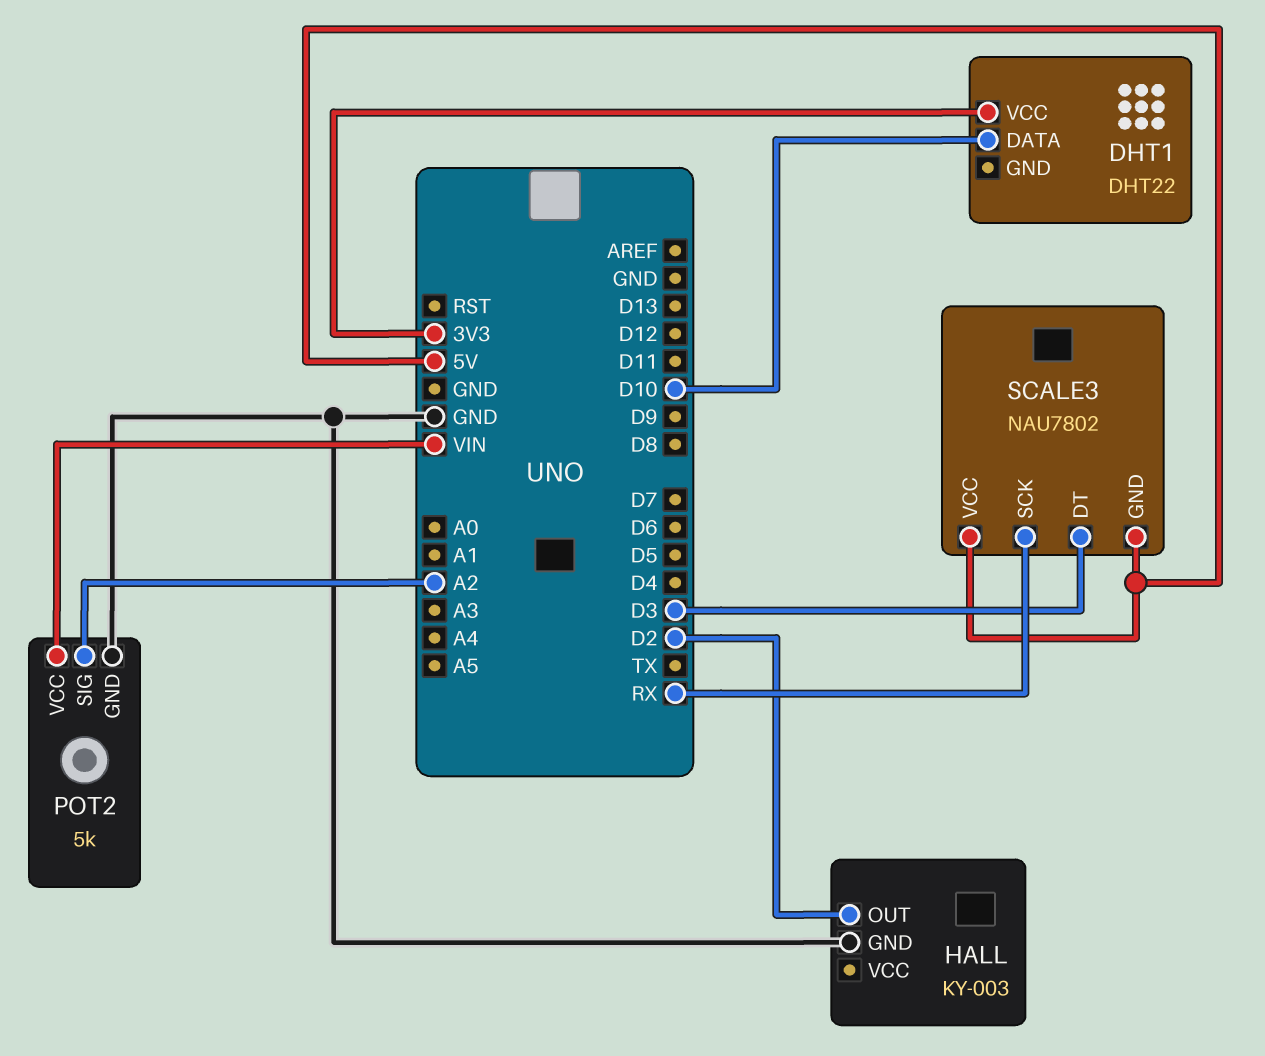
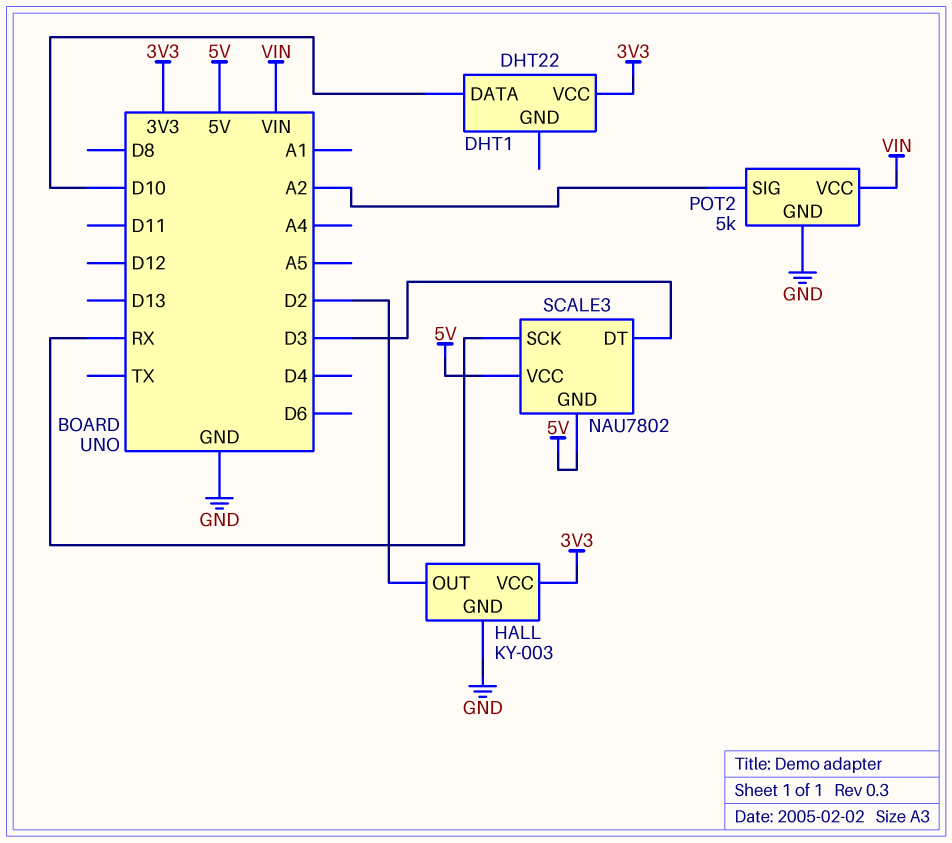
HALL pin VCC: none -> 3V3

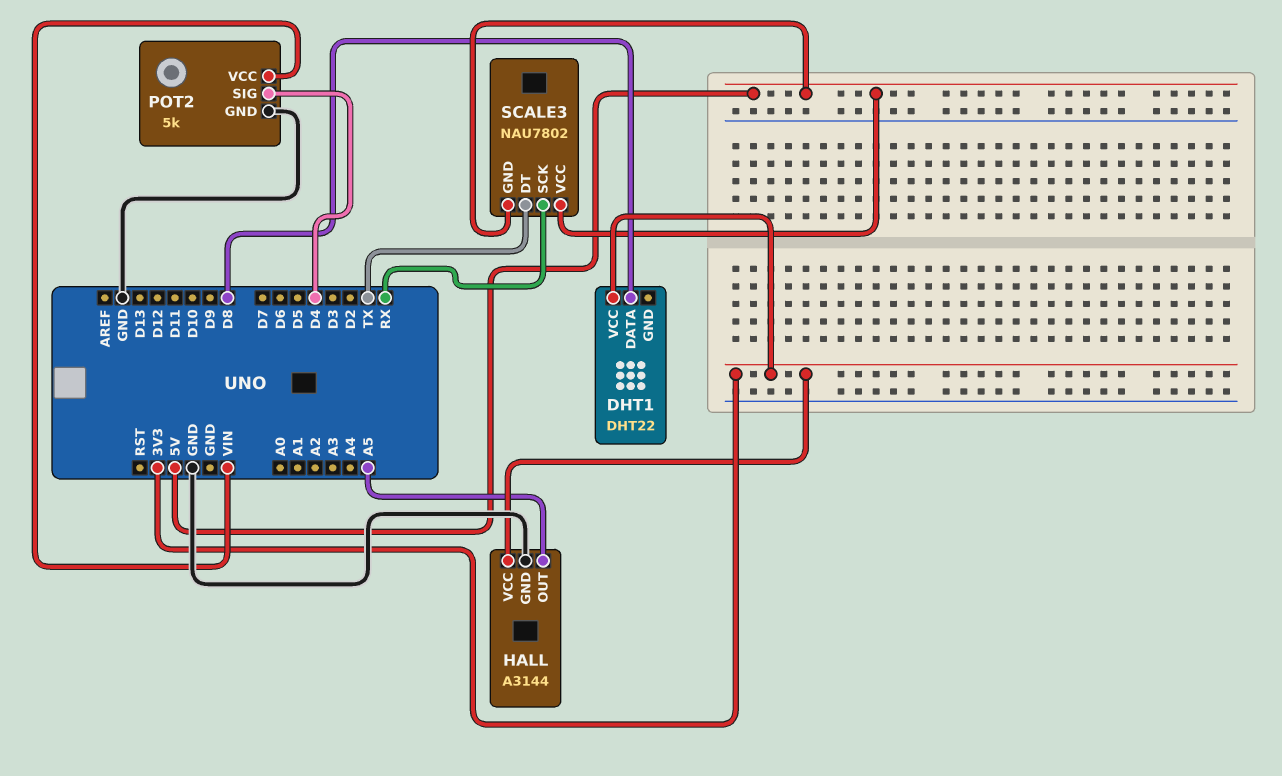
DHT1 pin DATA: D10 -> D8
HALL: KY-003 -> A3144
HALL pin OUT: D2 -> A5
POT2 pin SIG: A2 -> D4
SCALE3 pin DT: D3 -> TX

